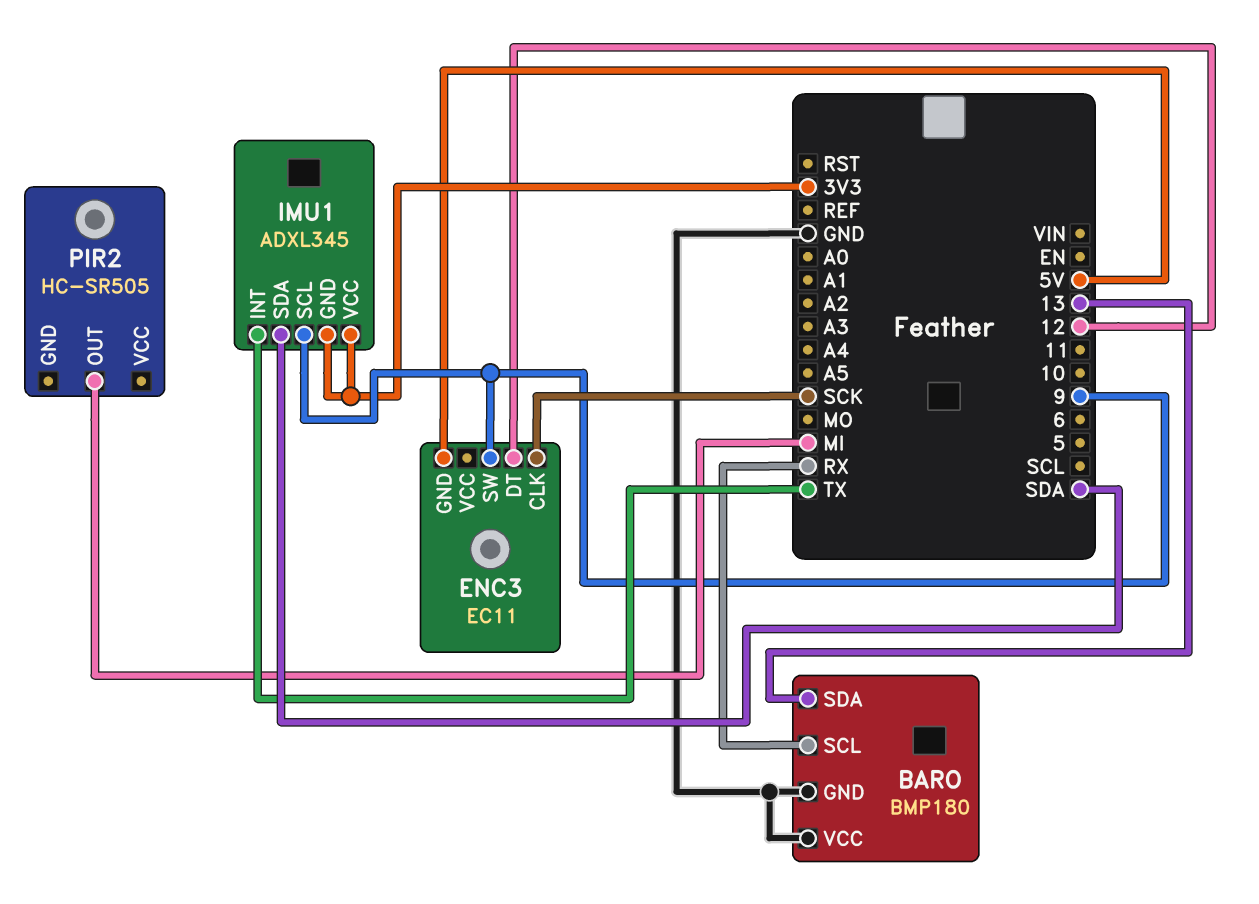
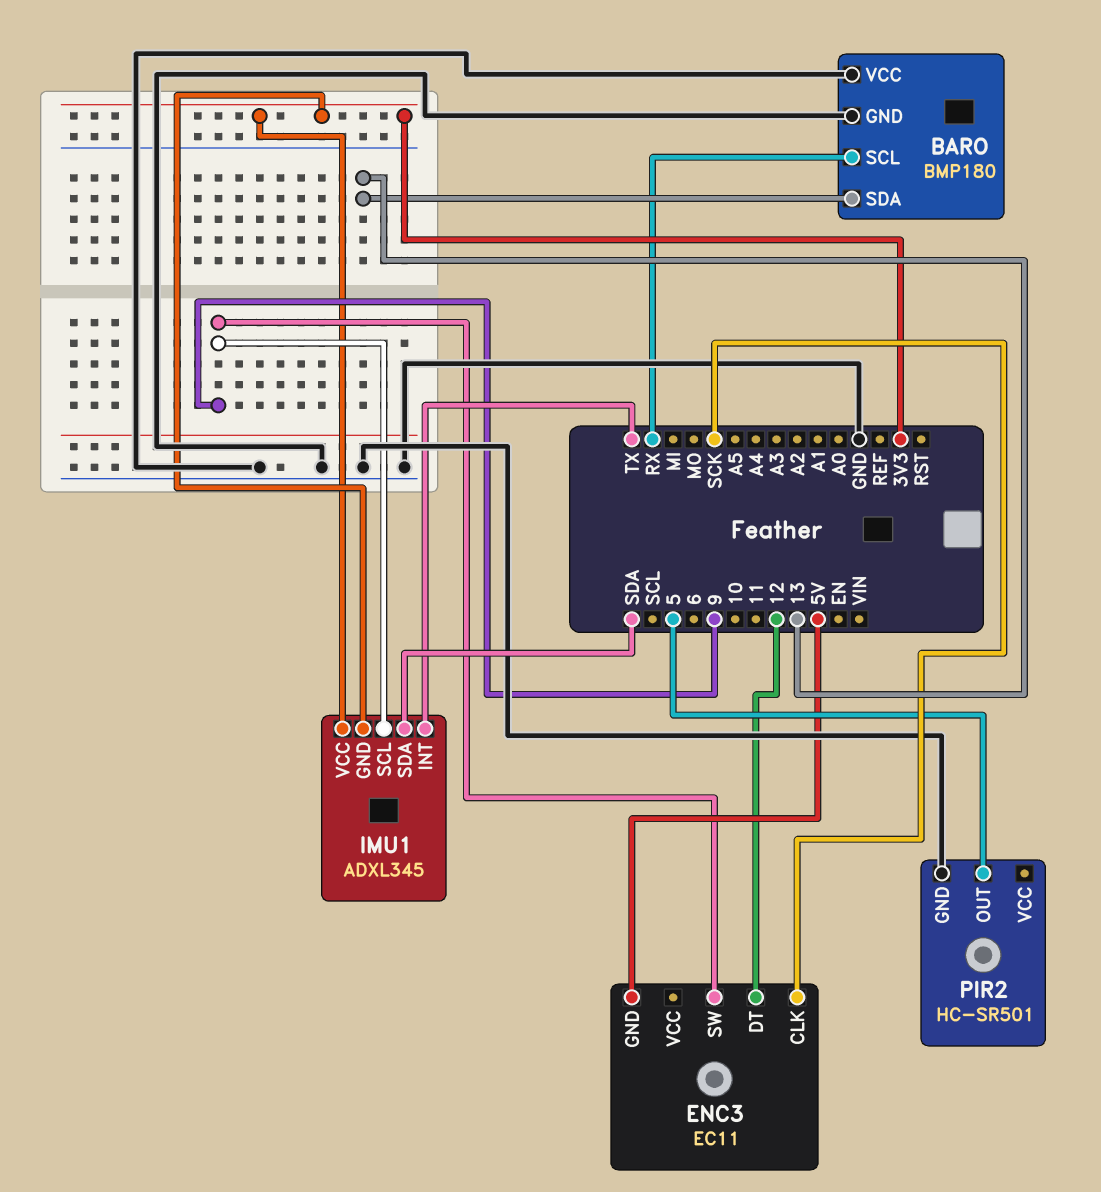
PIR2: HC-SR505 -> HC-SR501
PIR2 pin GND: none -> GND
PIR2 pin OUT: MI -> 5

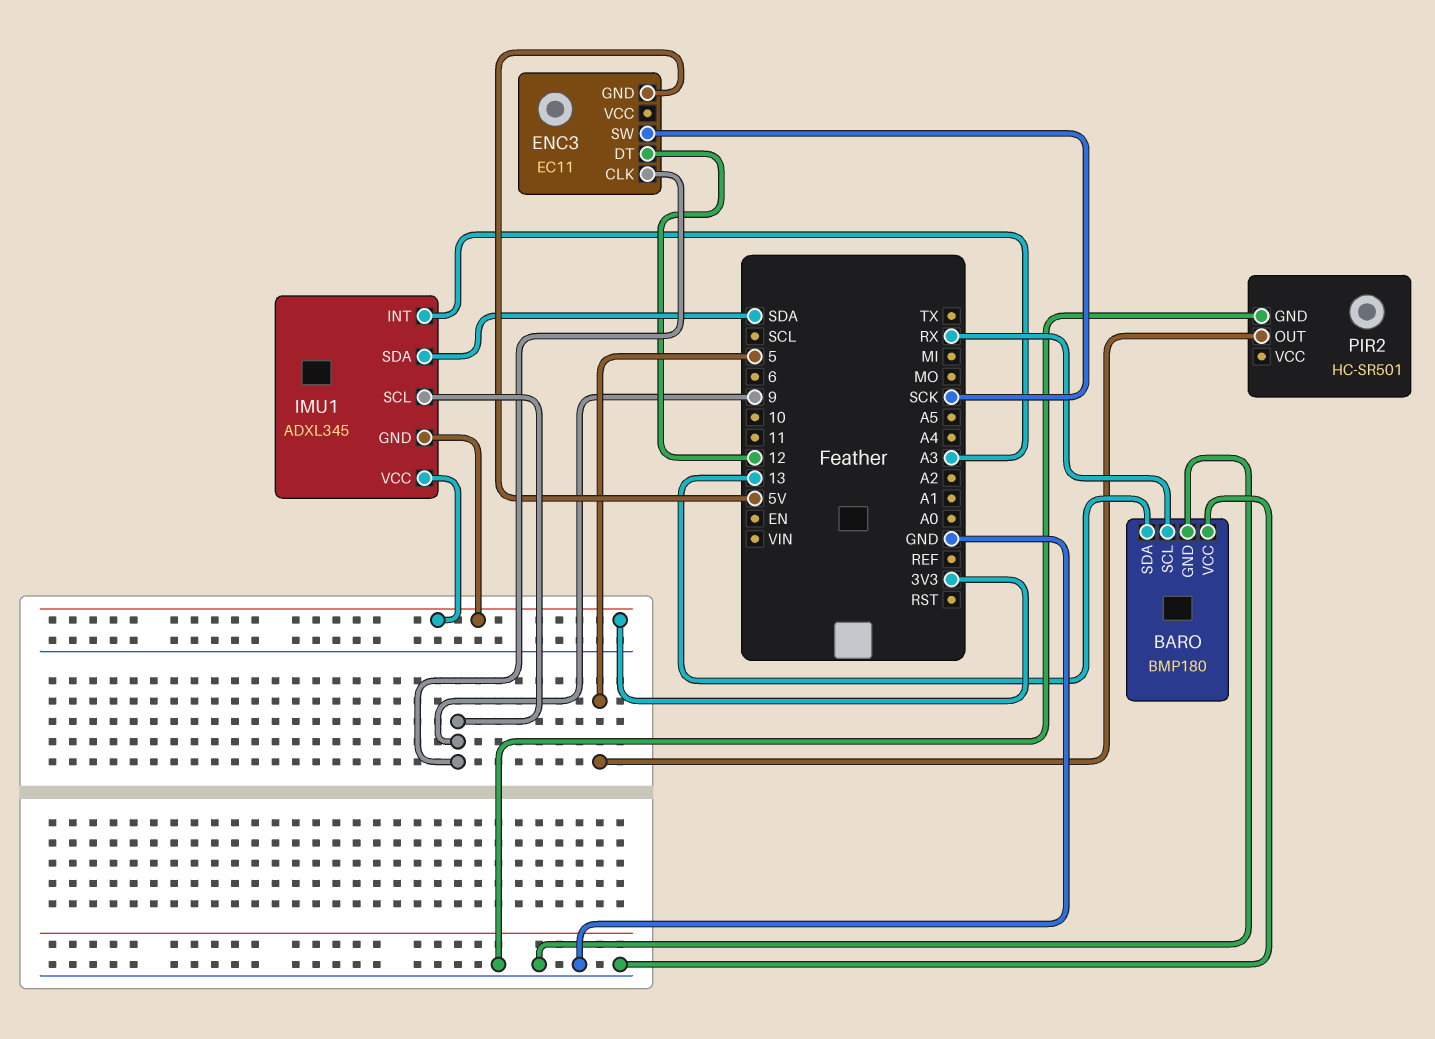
ENC3 pin CLK: SCK -> 9
ENC3 pin SW: 9 -> SCK
IMU1 pin INT: TX -> A3

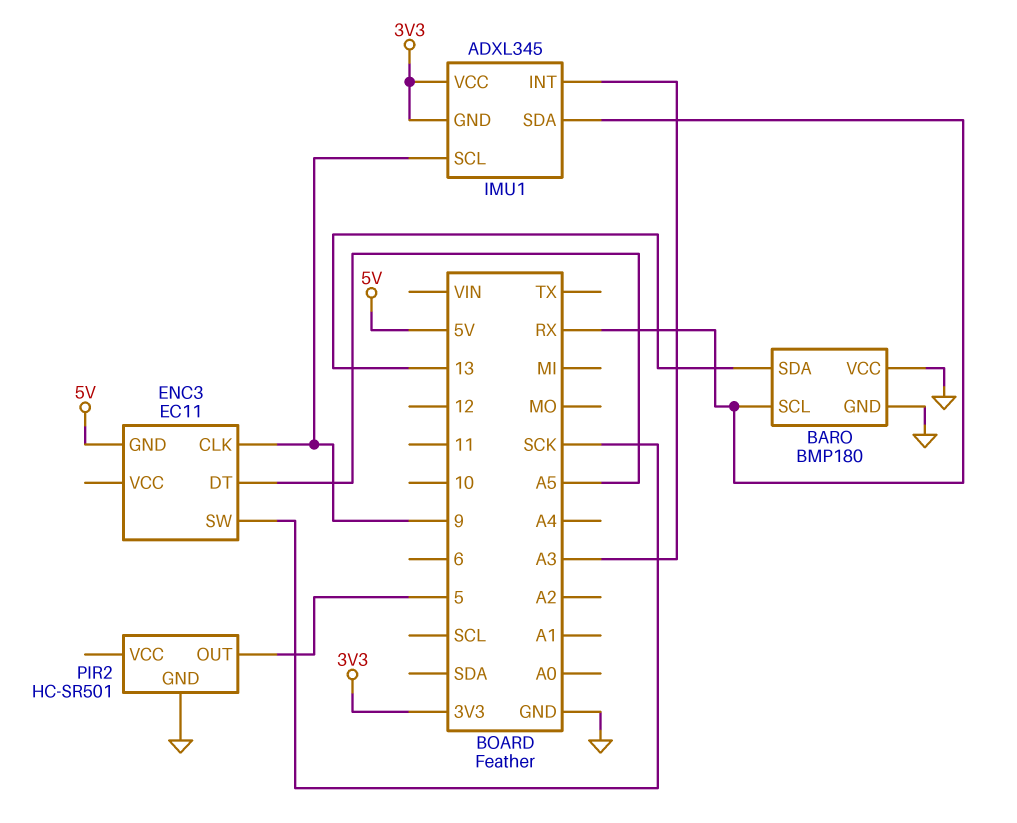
ENC3 pin DT: 12 -> A5
IMU1 pin SDA: SDA -> RX

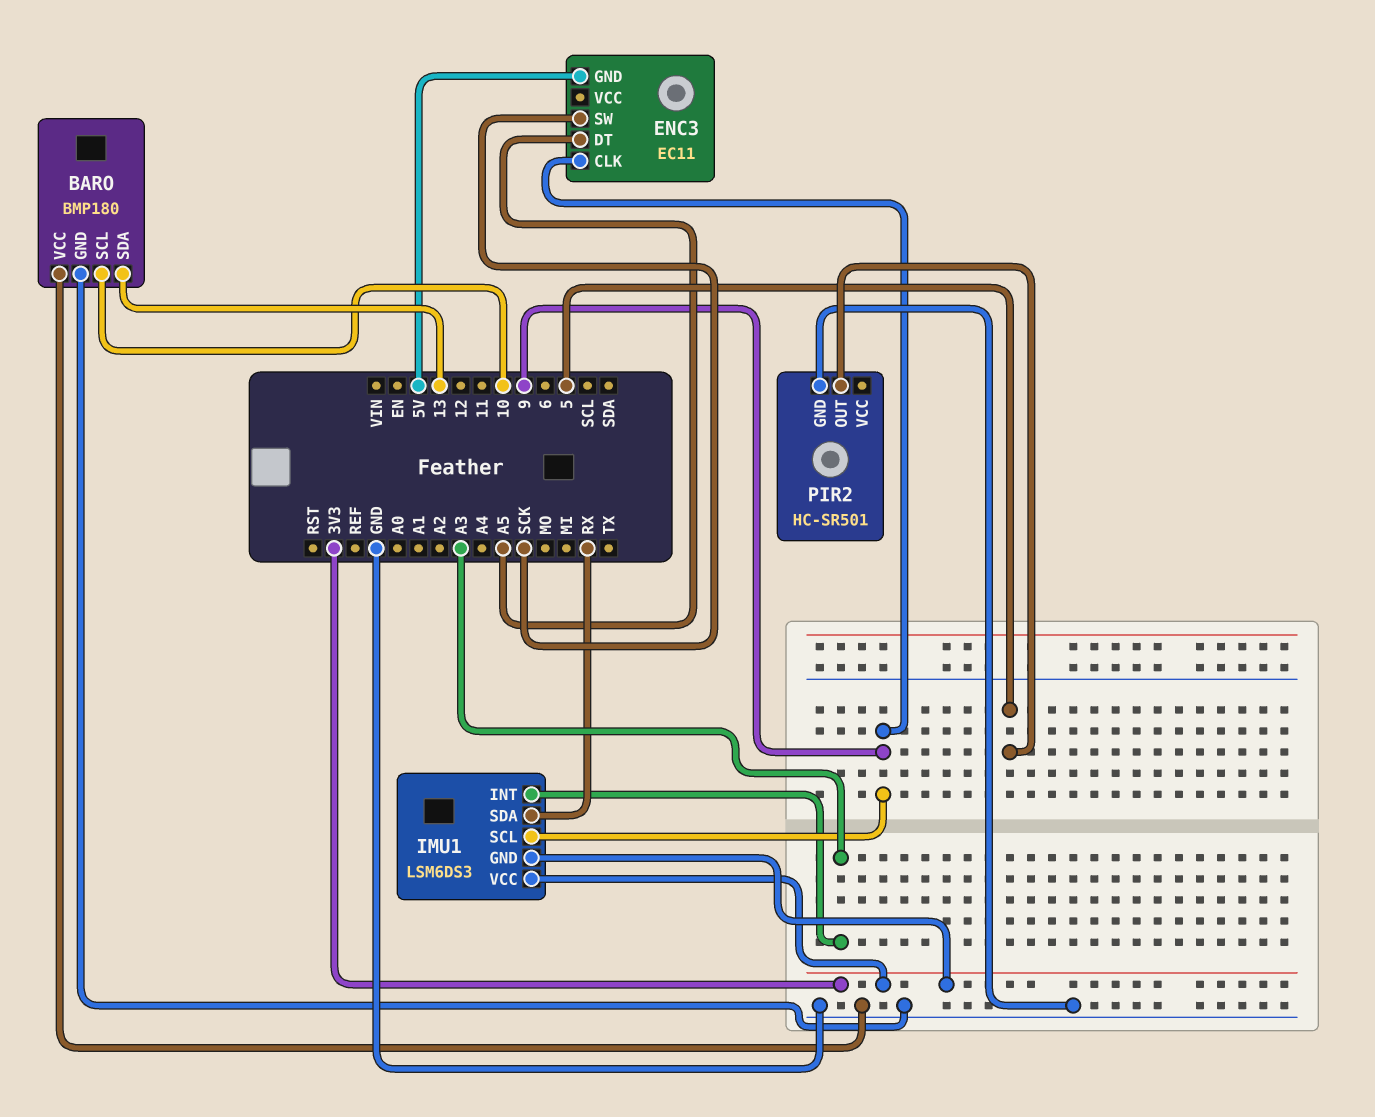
BARO pin SCL: RX -> 10
IMU1: ADXL345 -> LSM6DS3

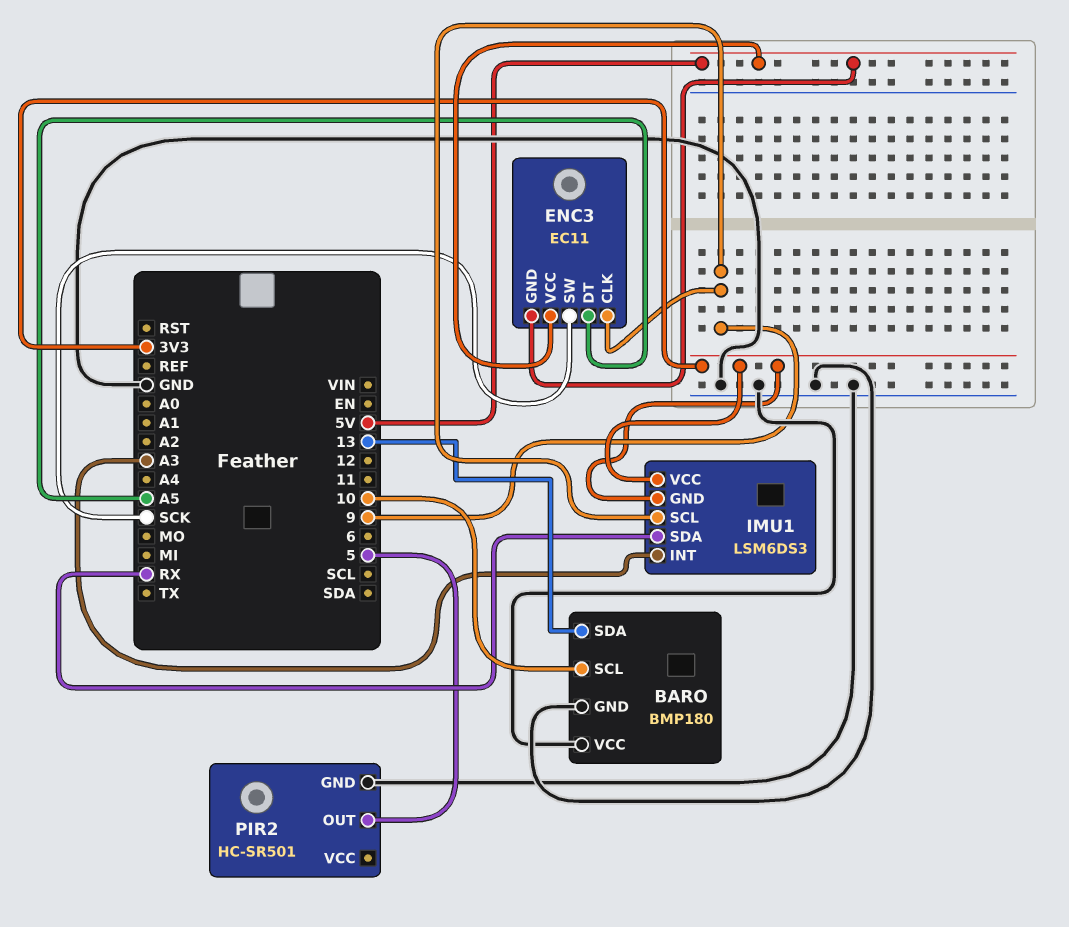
ENC3 pin VCC: none -> 5V

